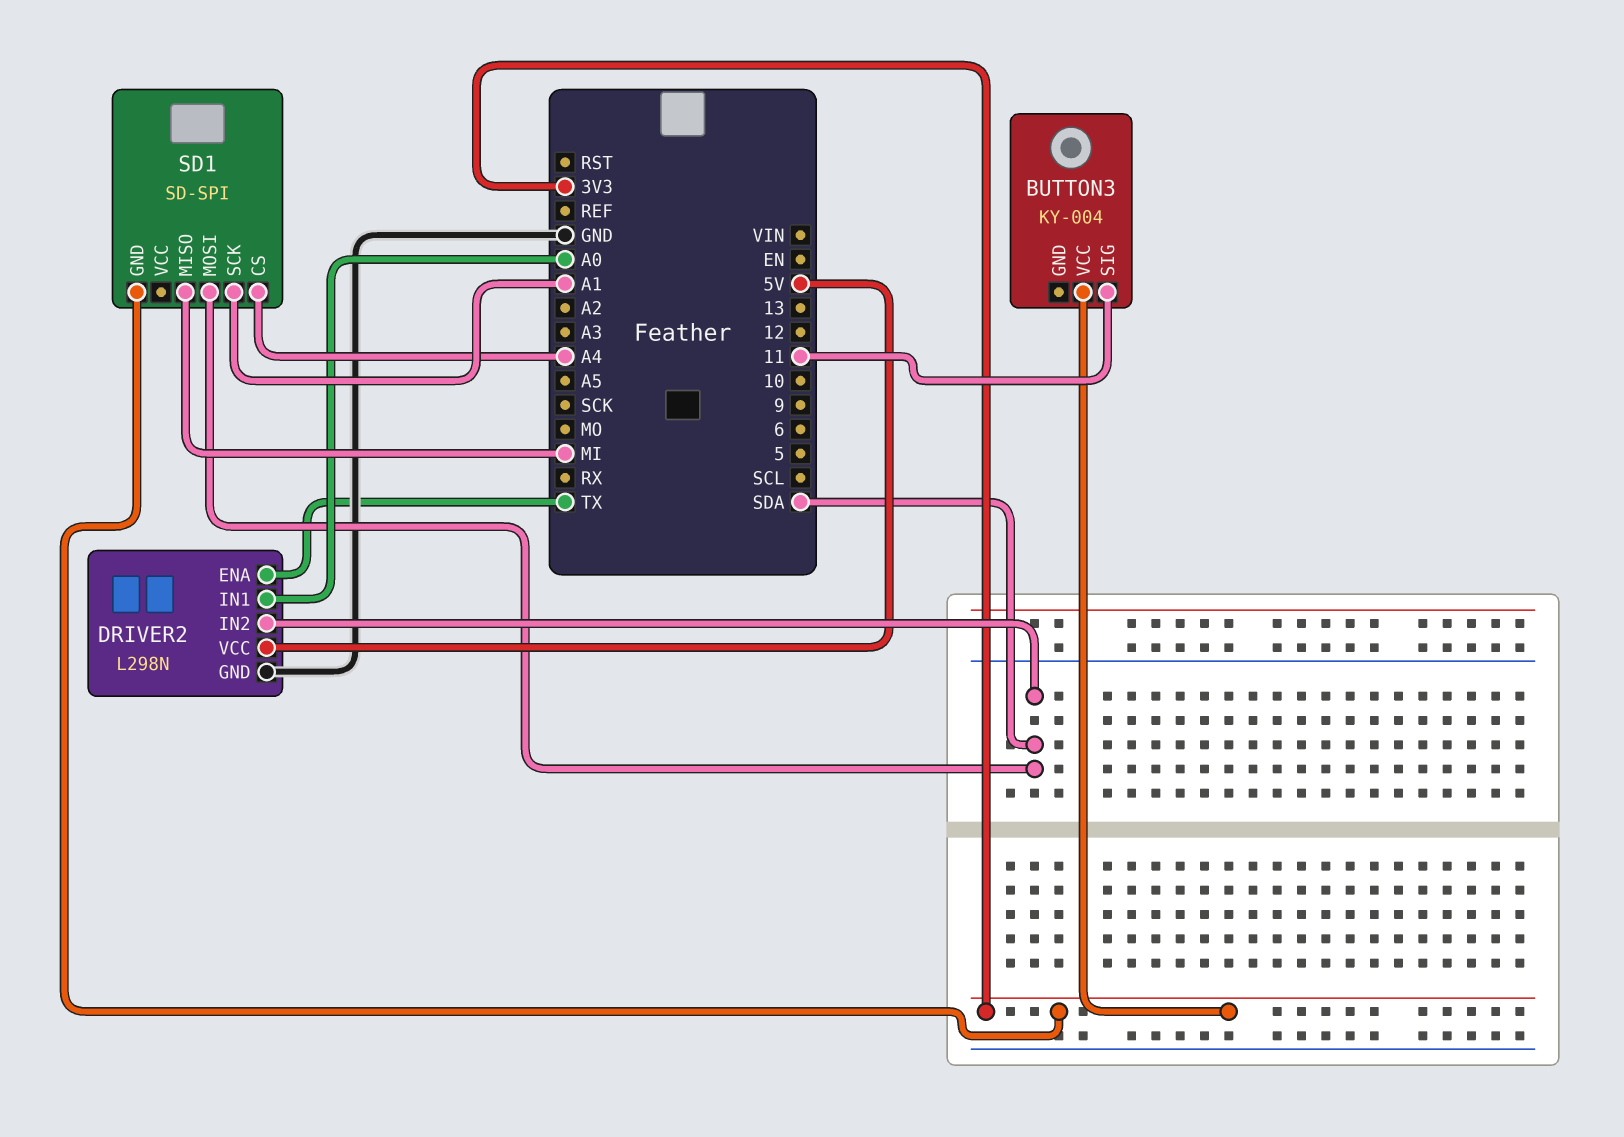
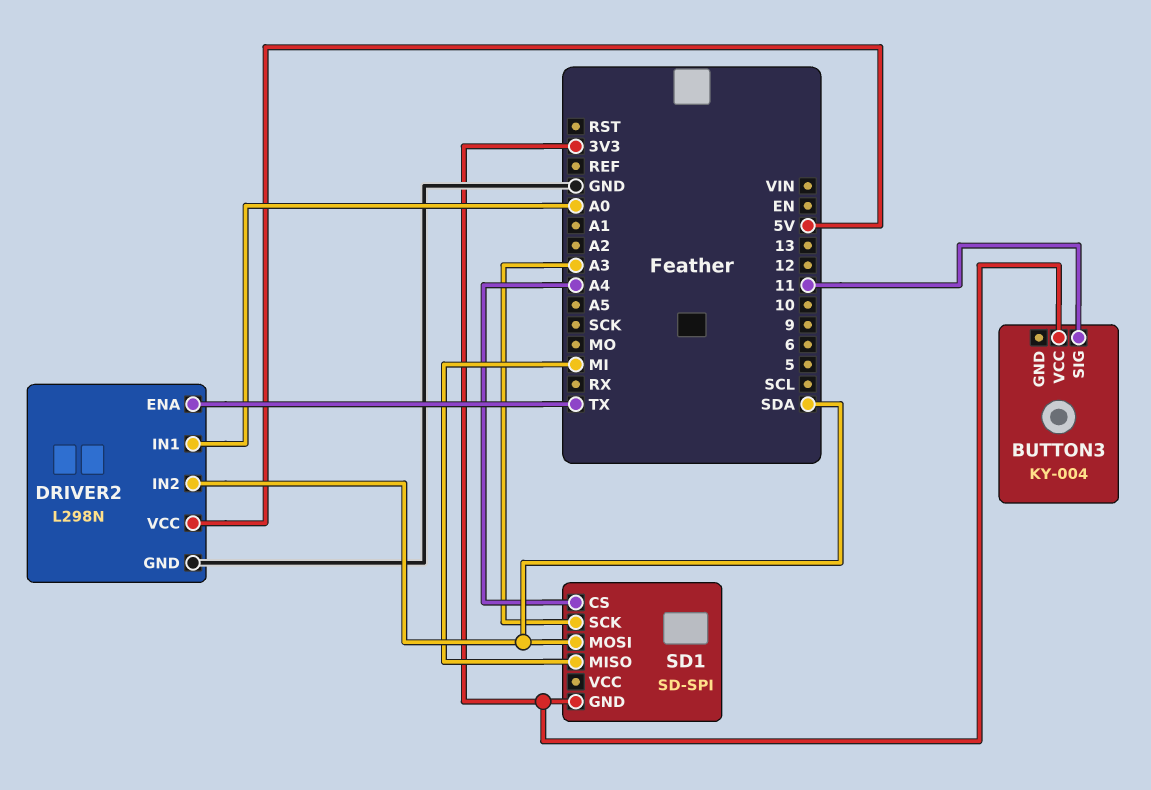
SD1 pin SCK: A1 -> A3

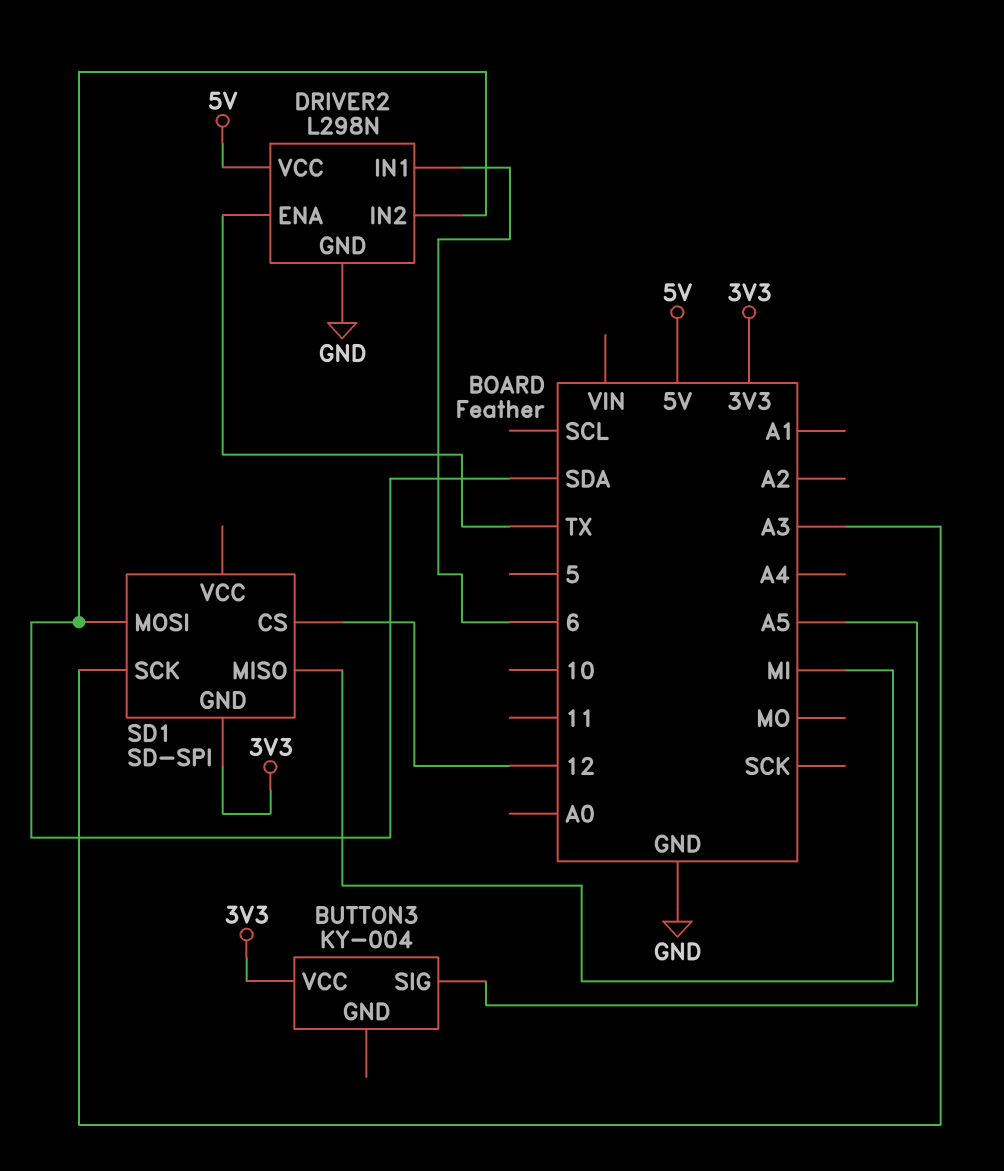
BUTTON3 pin SIG: 11 -> A5
DRIVER2 pin IN1: A0 -> 6
SD1 pin CS: A4 -> 12

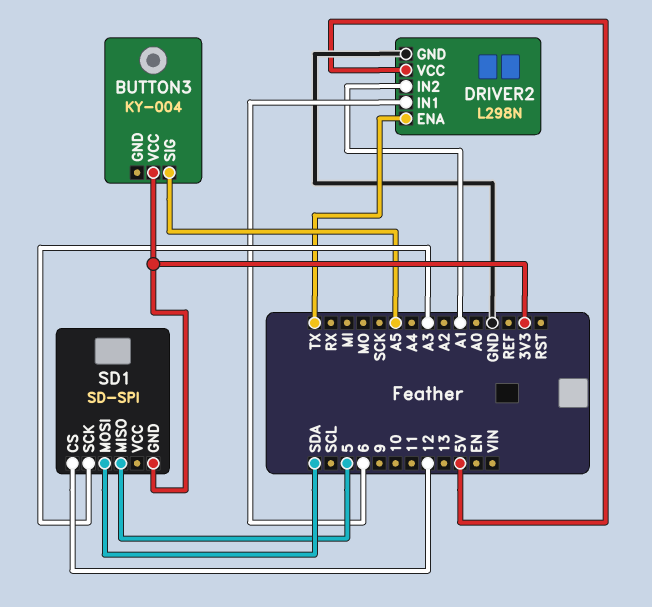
DRIVER2 pin IN2: SDA -> A1
SD1 pin MISO: MI -> 5

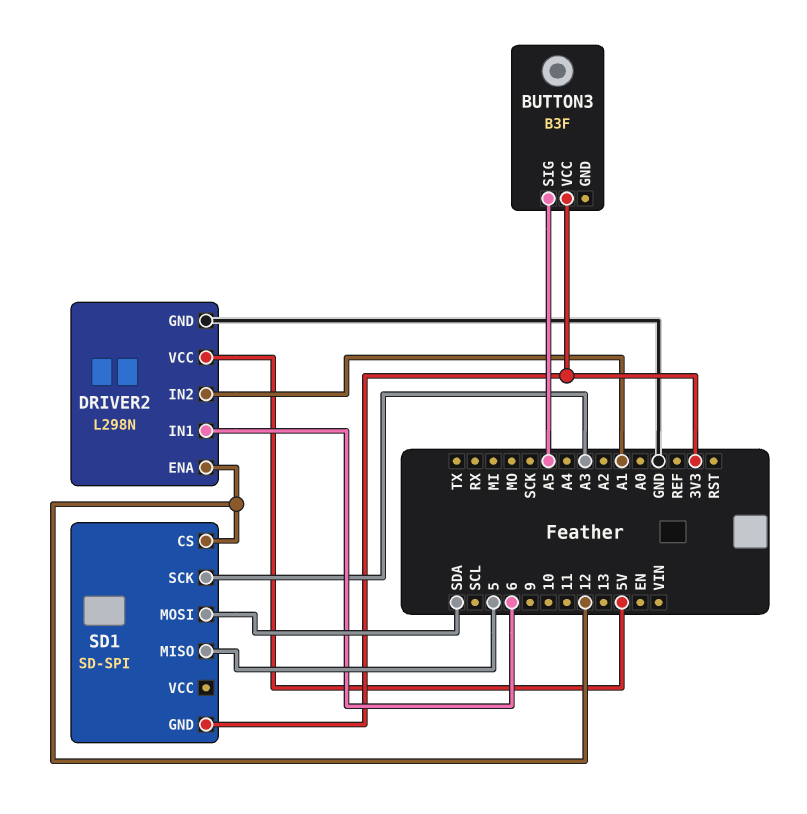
BUTTON3: KY-004 -> B3F
DRIVER2 pin ENA: TX -> 12

